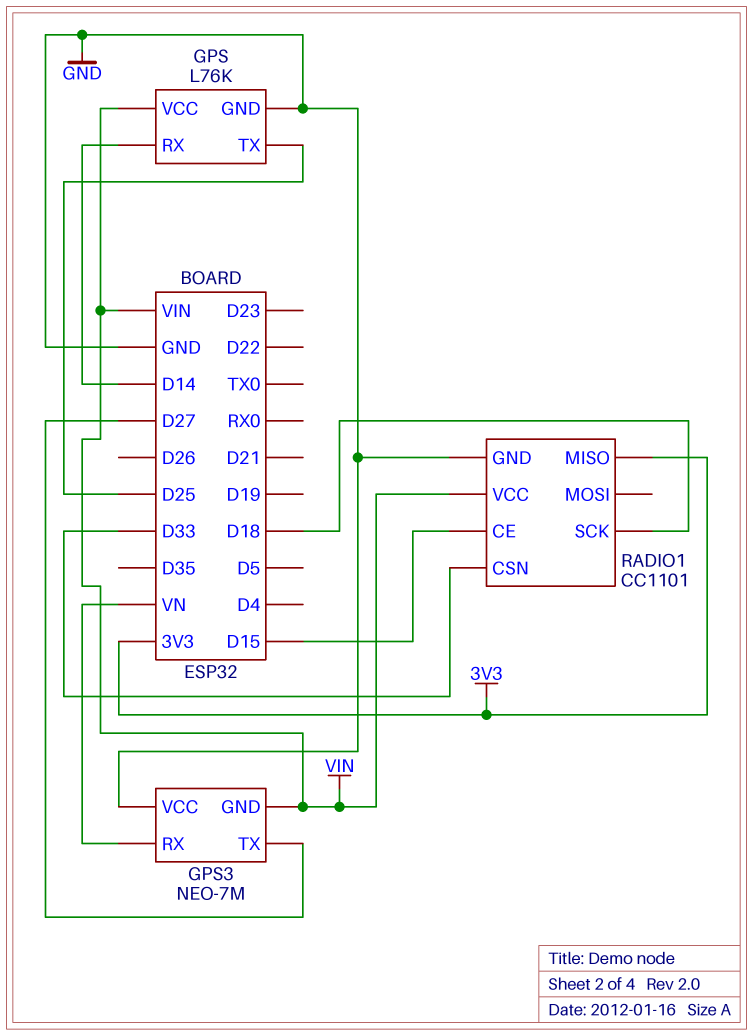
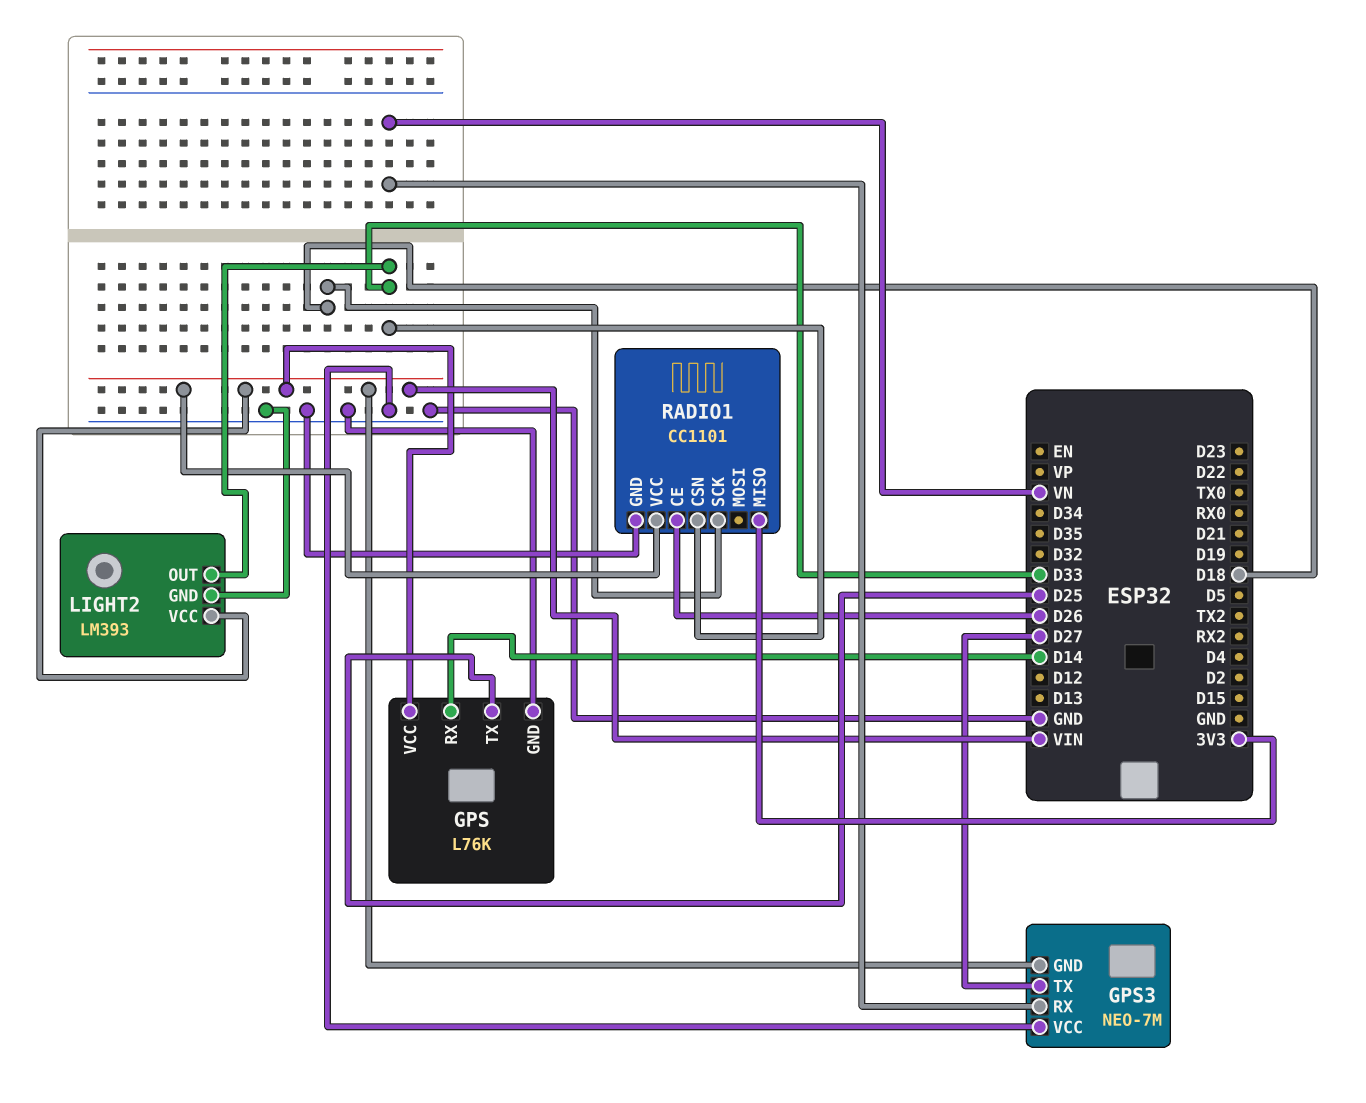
LIGHT2: none -> LM393
LIGHT2 pin GND: none -> GND
LIGHT2 pin OUT: none -> D33
LIGHT2 pin VCC: none -> VIN
RADIO1 pin CE: D15 -> D26

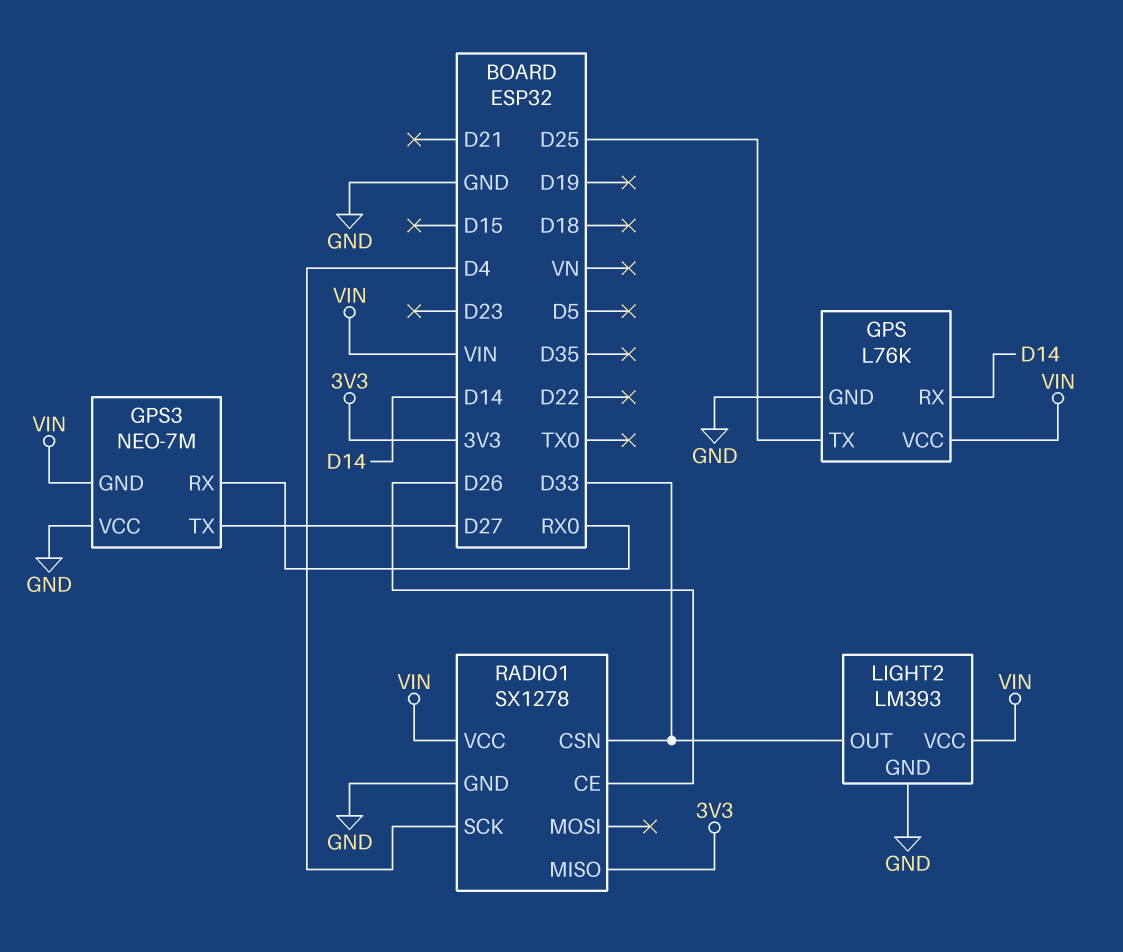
GPS3 pin RX: VN -> RX0
RADIO1: CC1101 -> SX1278
RADIO1 pin SCK: D18 -> D4

